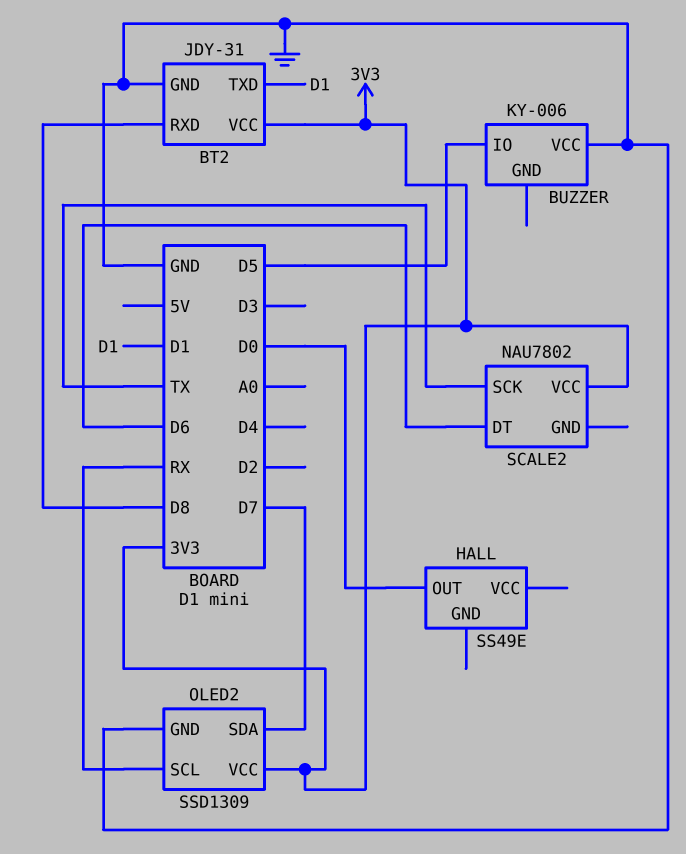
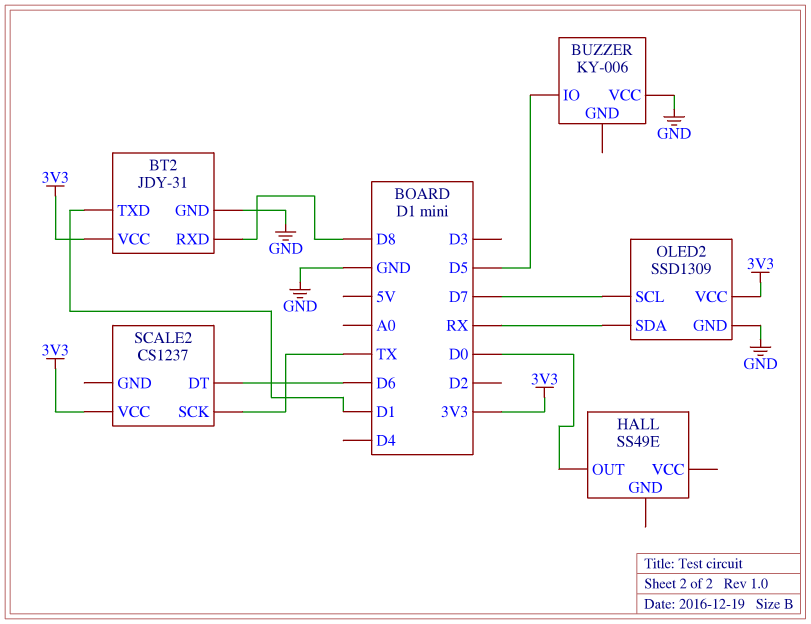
OLED2 pin SCL: RX -> D7
OLED2 pin SDA: D7 -> RX
SCALE2: NAU7802 -> CS1237

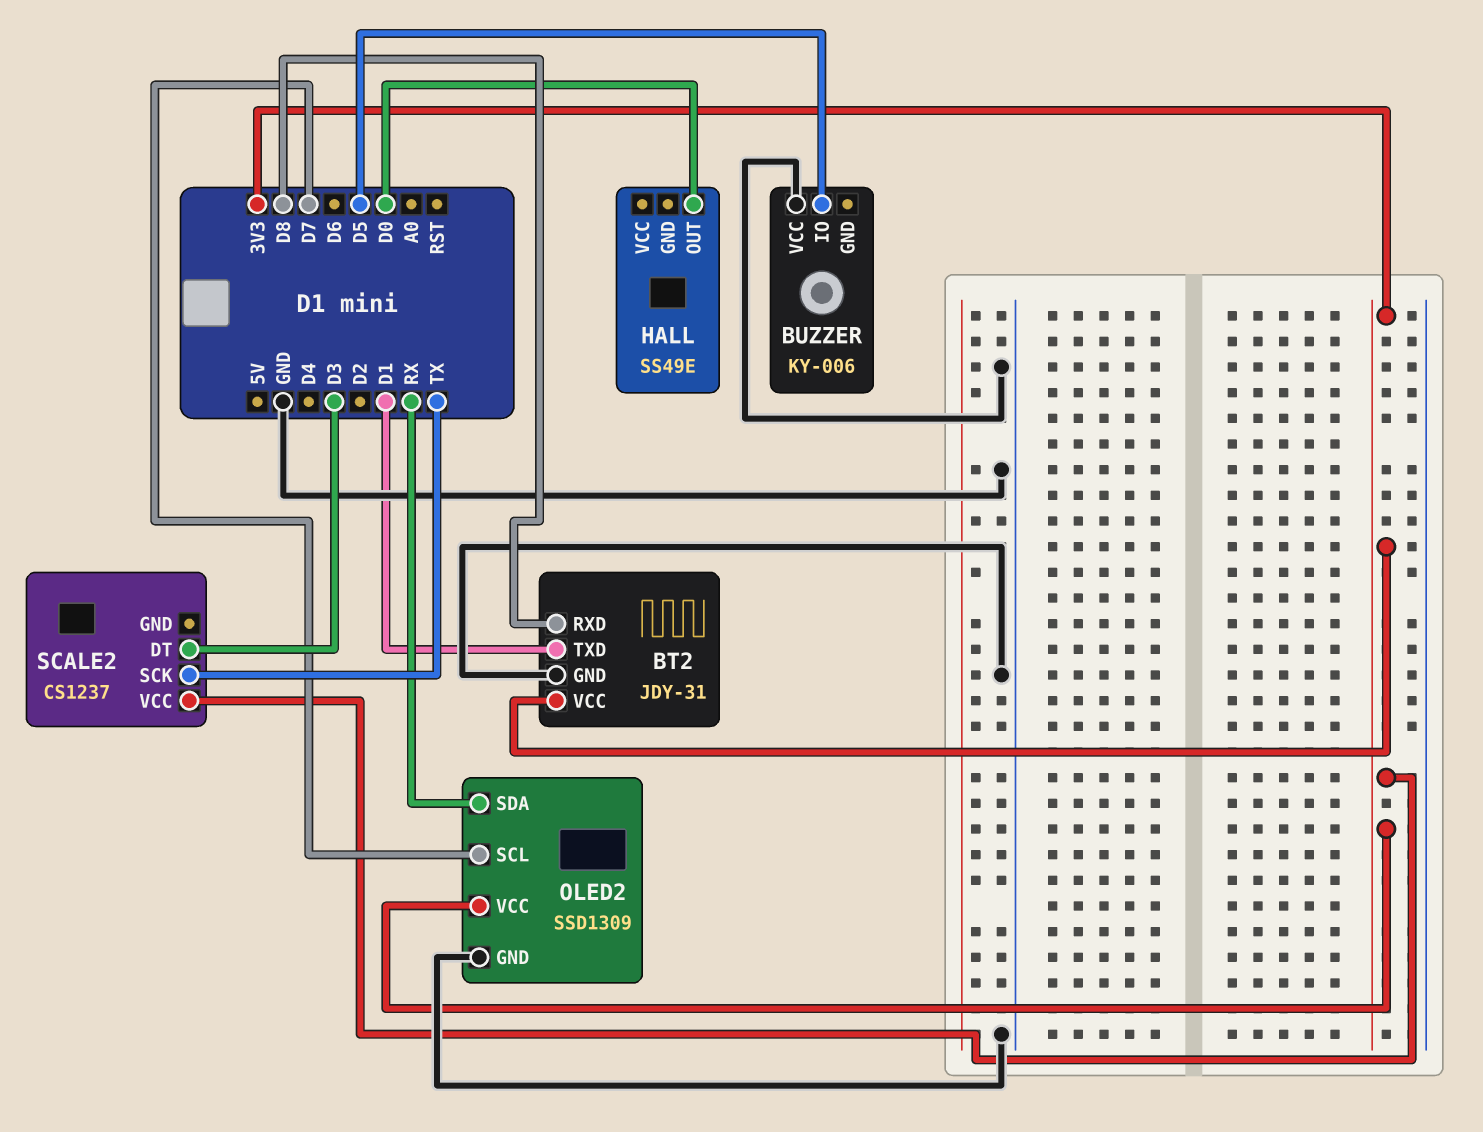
SCALE2 pin DT: D6 -> D3

